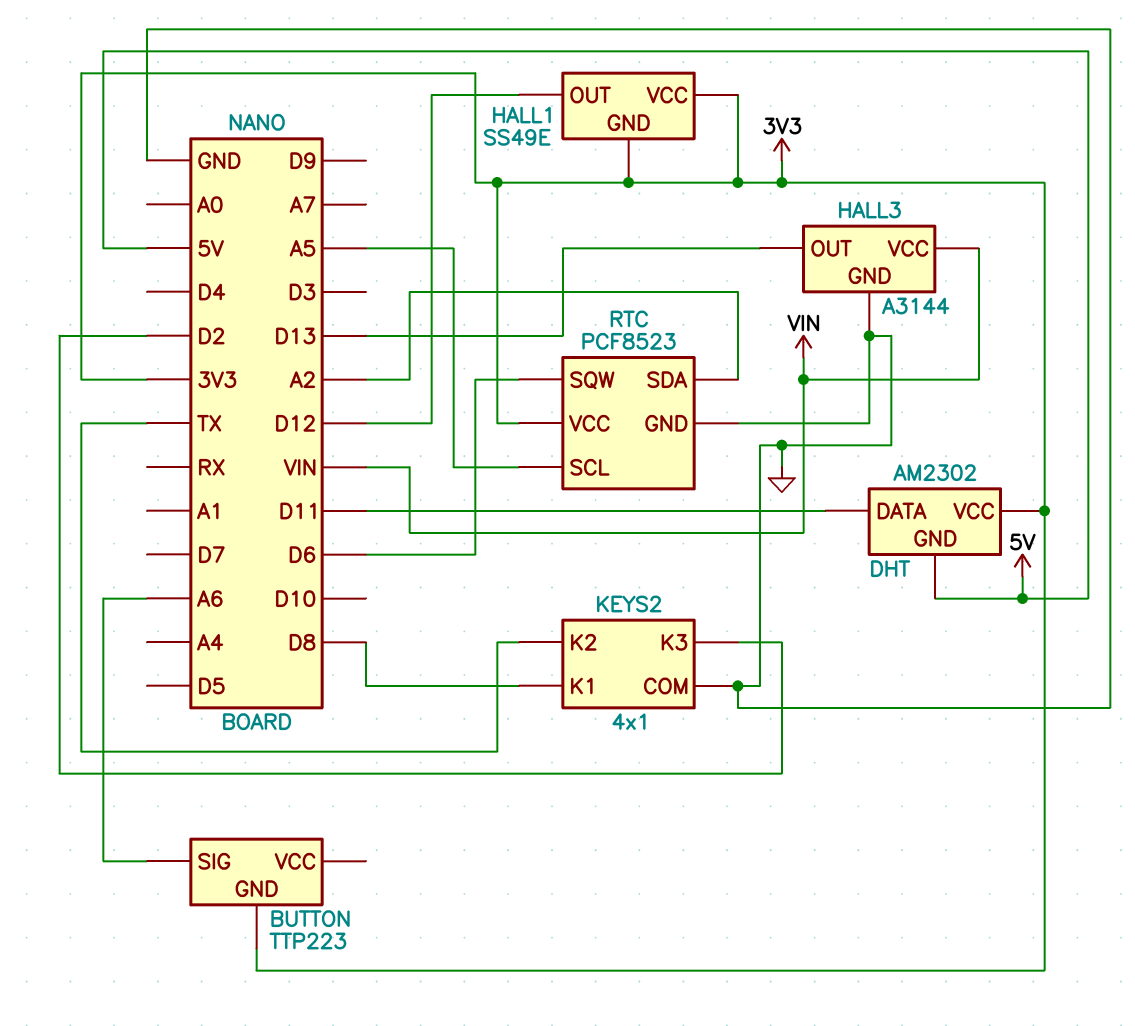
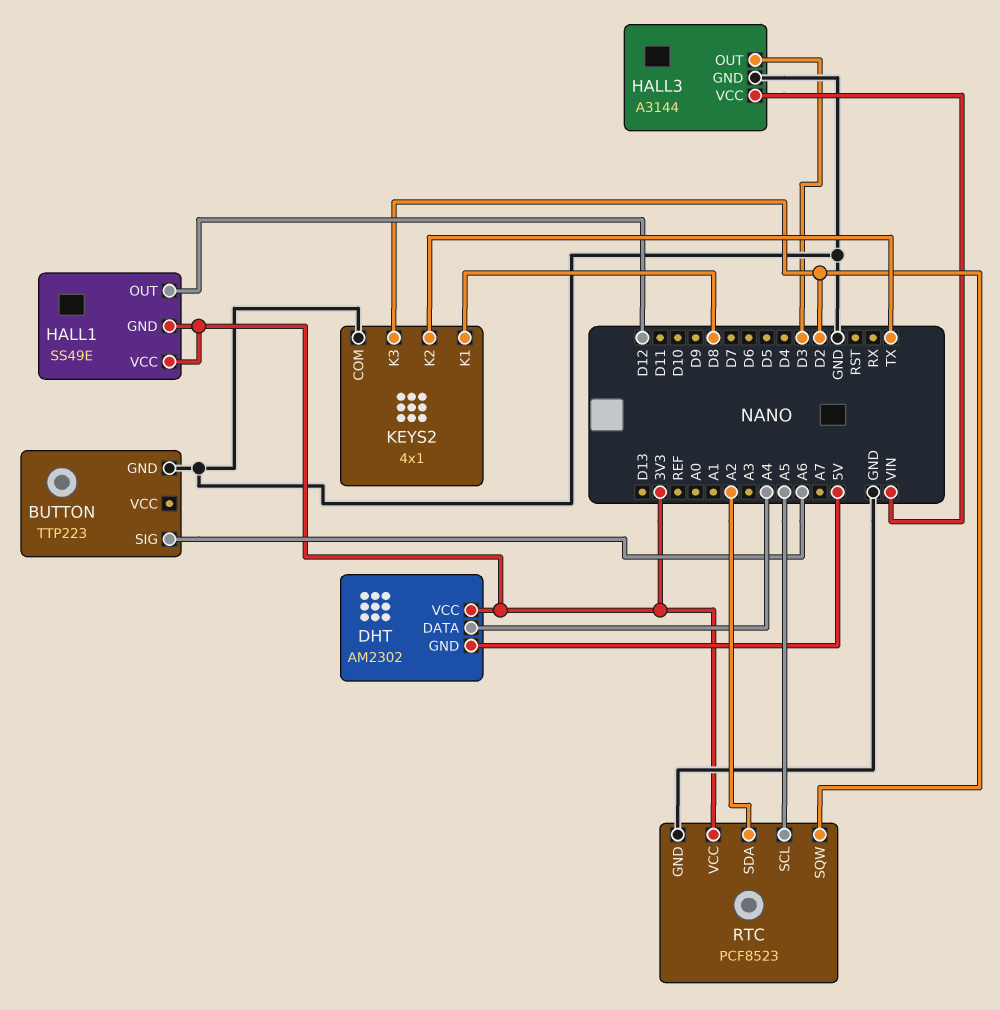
BUTTON pin GND: 3V3 -> GND
DHT pin DATA: D11 -> A4
HALL3 pin OUT: D13 -> D3
RTC pin SQW: D6 -> D2

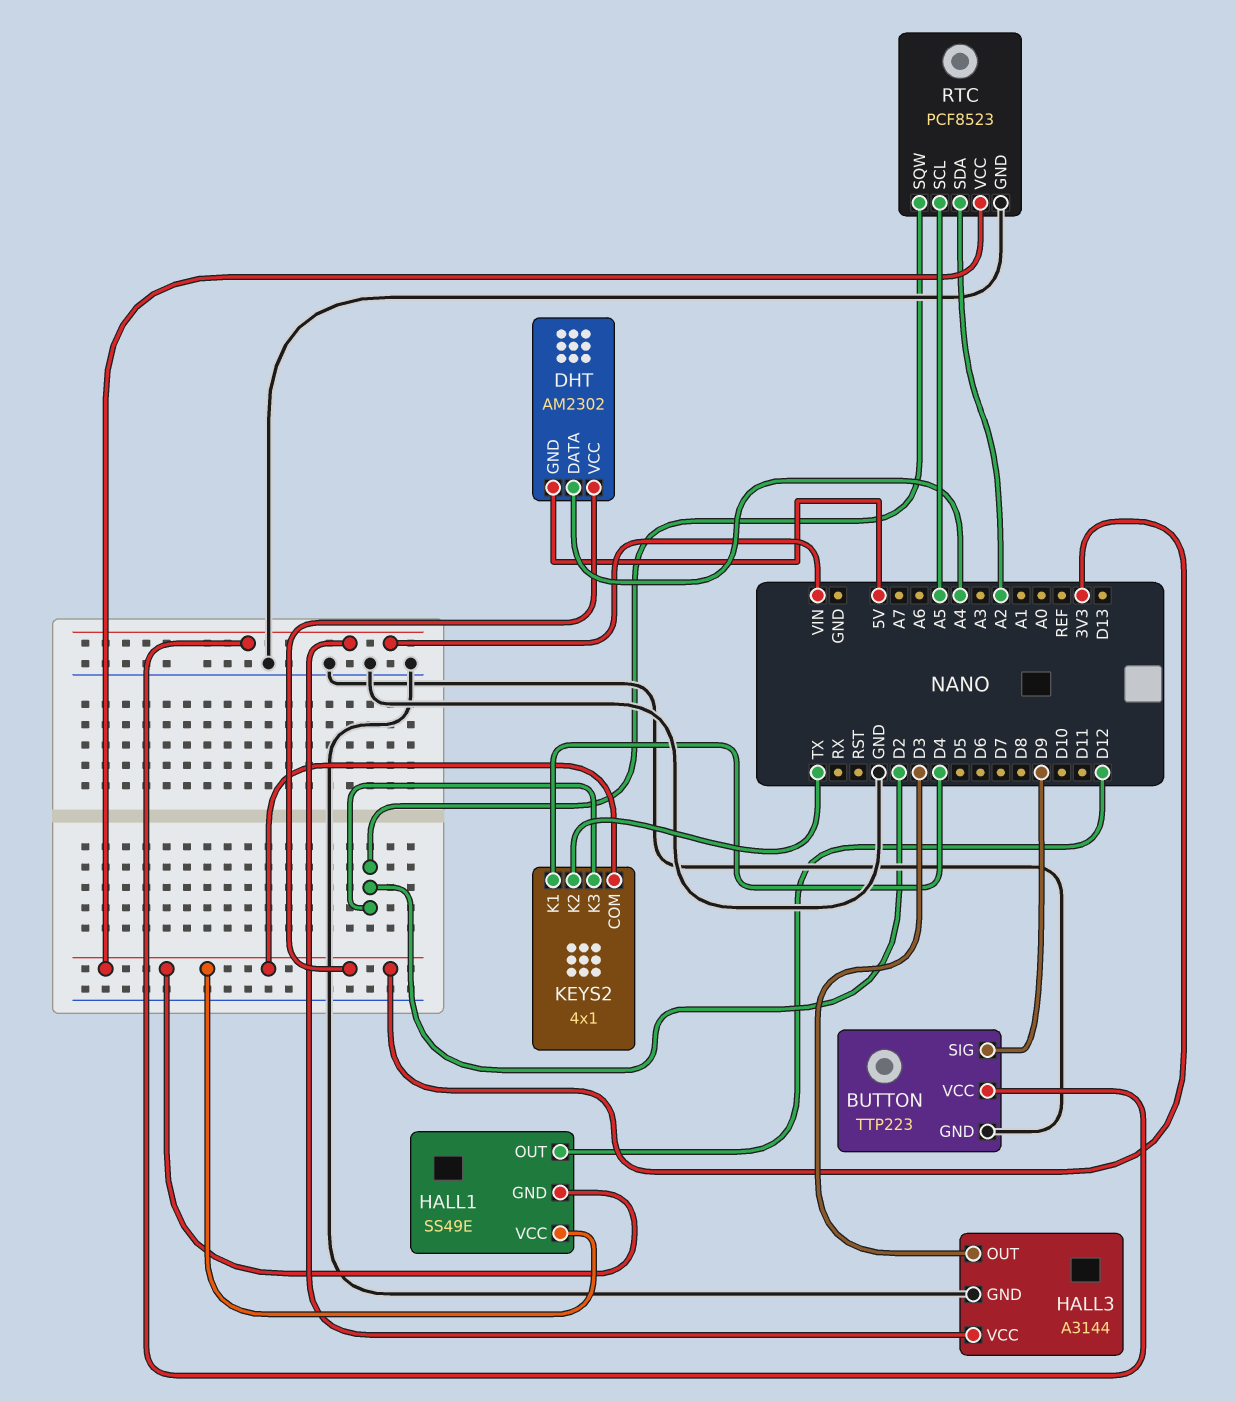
BUTTON pin SIG: A6 -> D9
BUTTON pin VCC: none -> VIN
KEYS2 pin COM: GND -> 3V3
KEYS2 pin K1: D8 -> D4

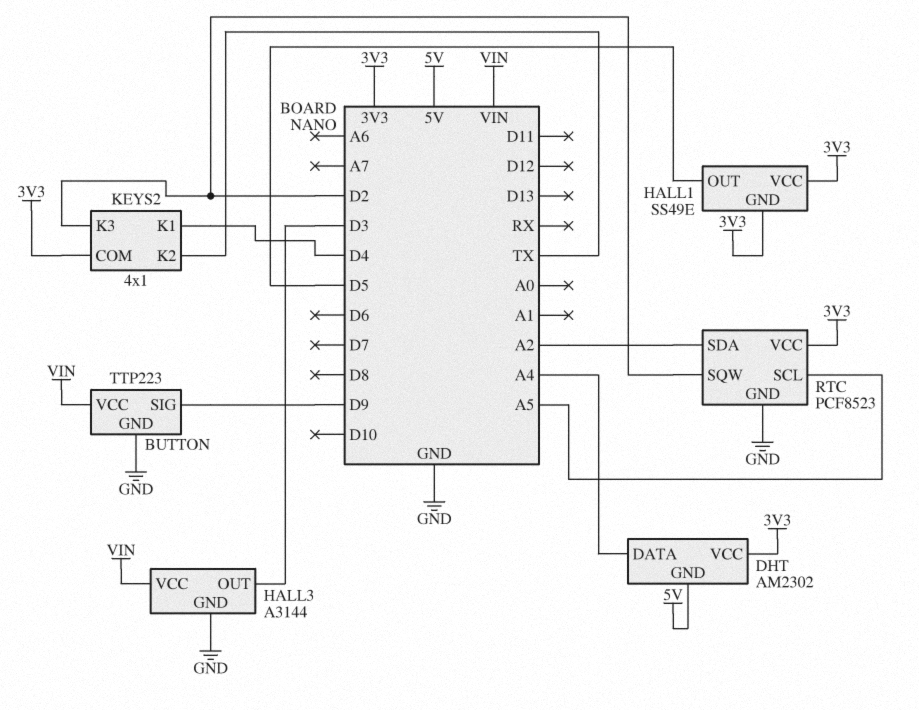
HALL1 pin OUT: D12 -> D5

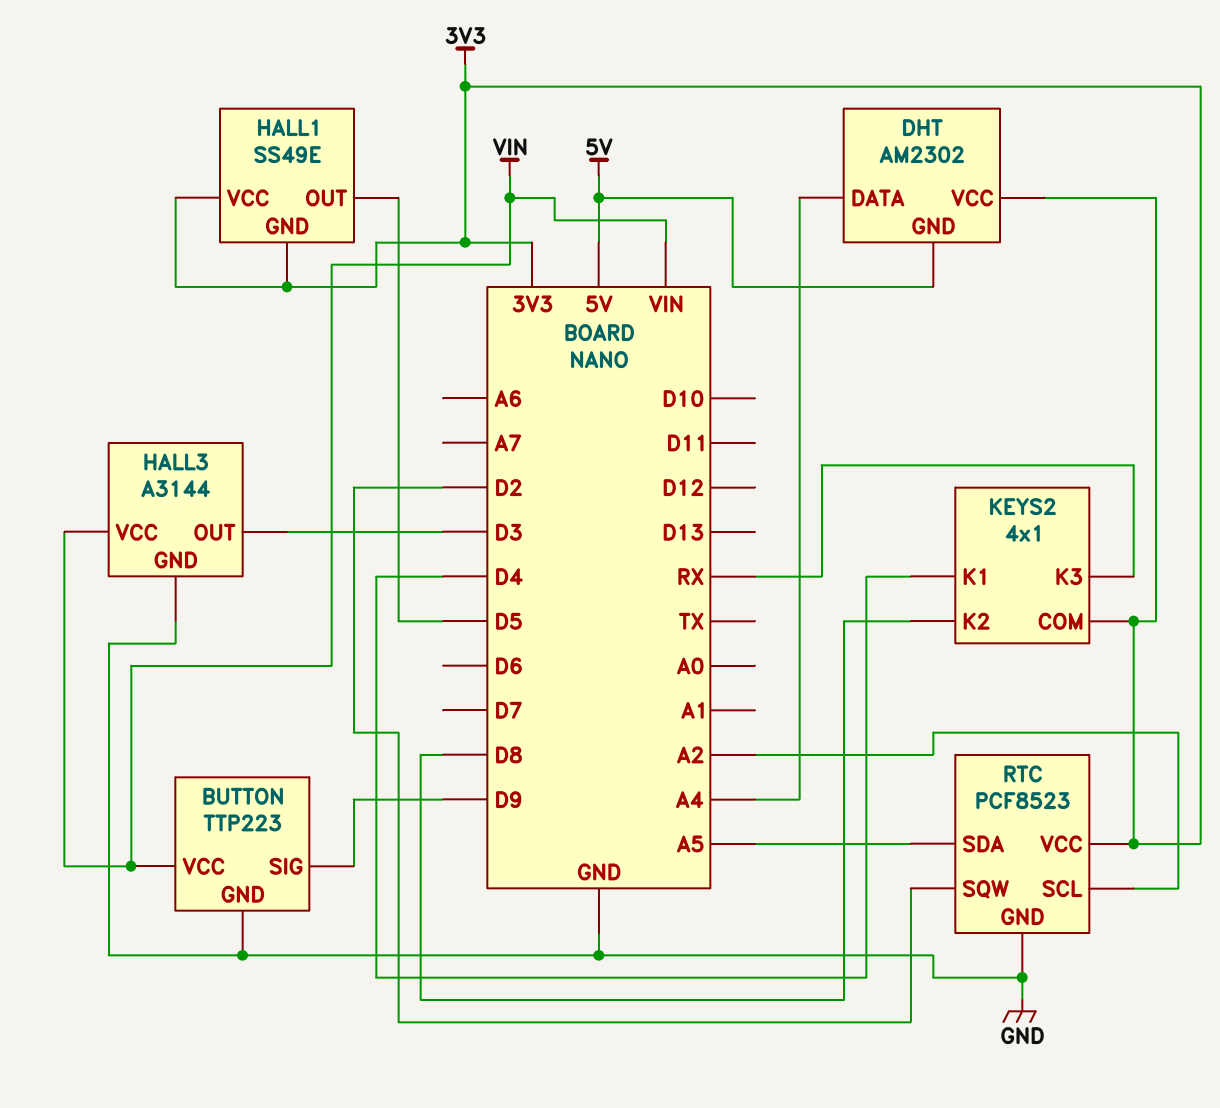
KEYS2 pin K2: TX -> D8
KEYS2 pin K3: D2 -> RX
RTC pin SCL: A5 -> A2
RTC pin SDA: A2 -> A5

